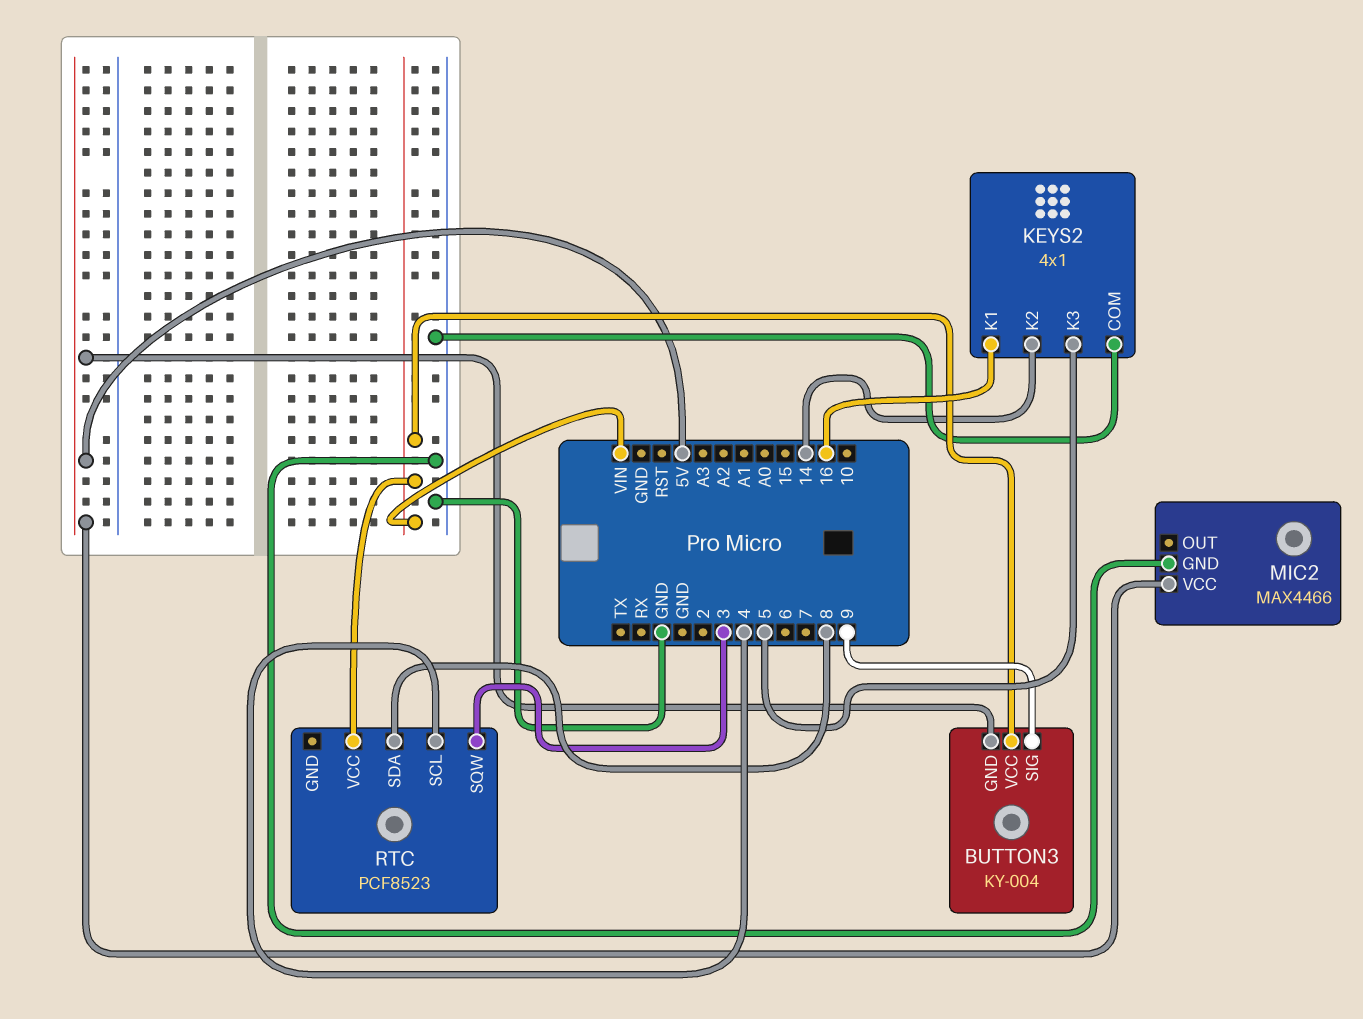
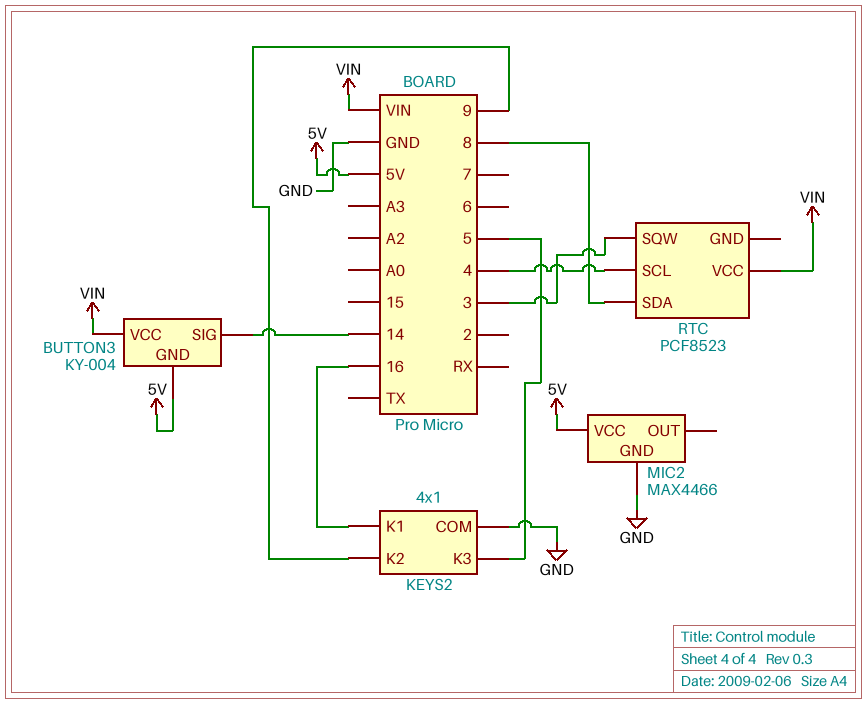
BUTTON3 pin SIG: 9 -> 14
KEYS2 pin K2: 14 -> 9

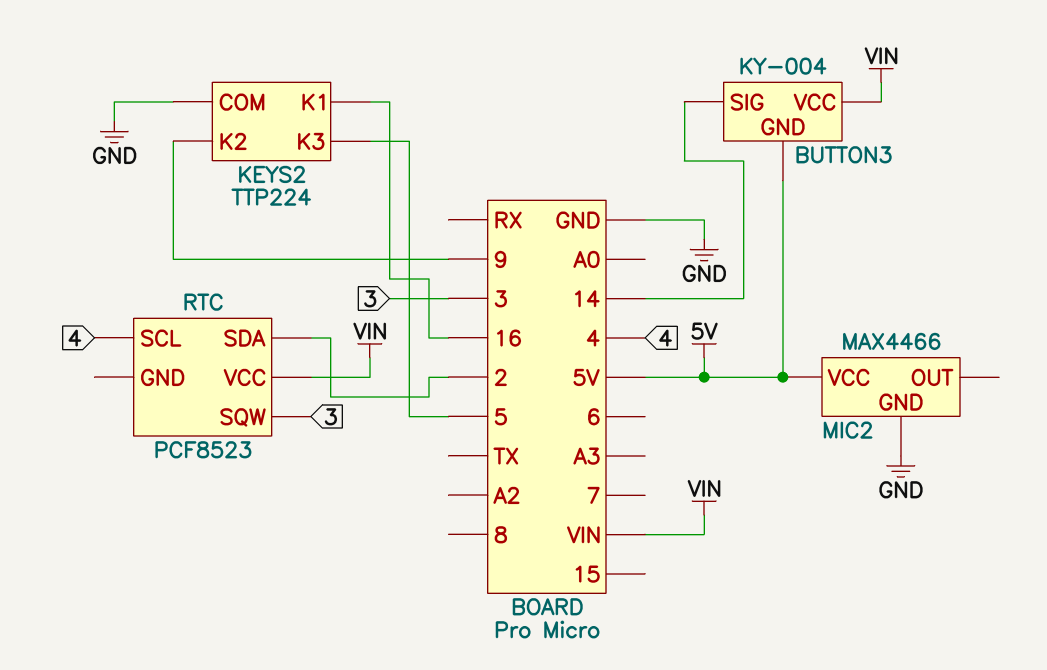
KEYS2: 4x1 -> TTP224
RTC pin SDA: 8 -> 2

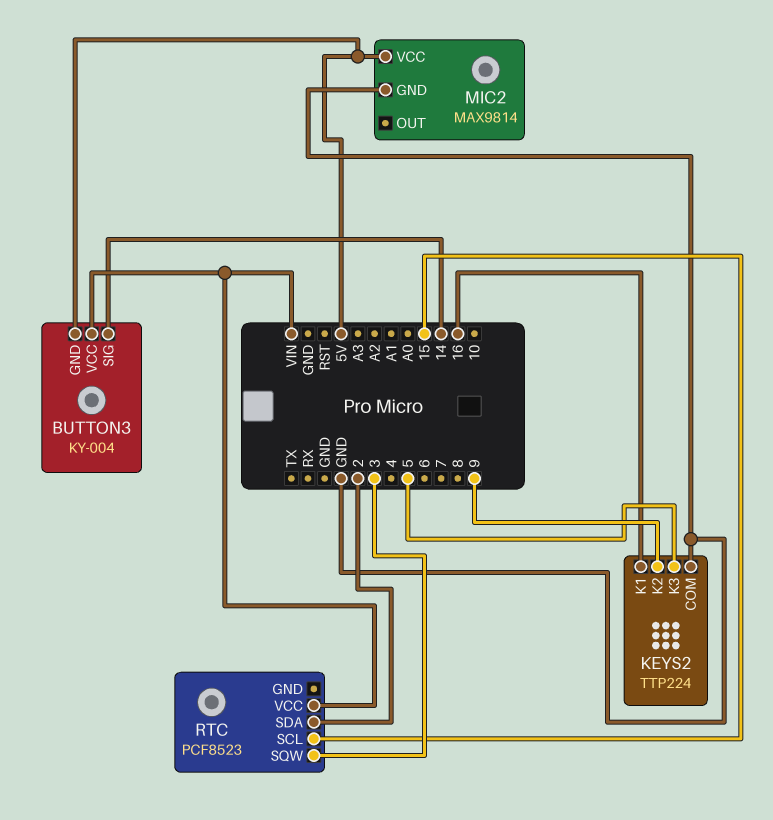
MIC2: MAX4466 -> MAX9814
RTC pin SCL: 4 -> 15

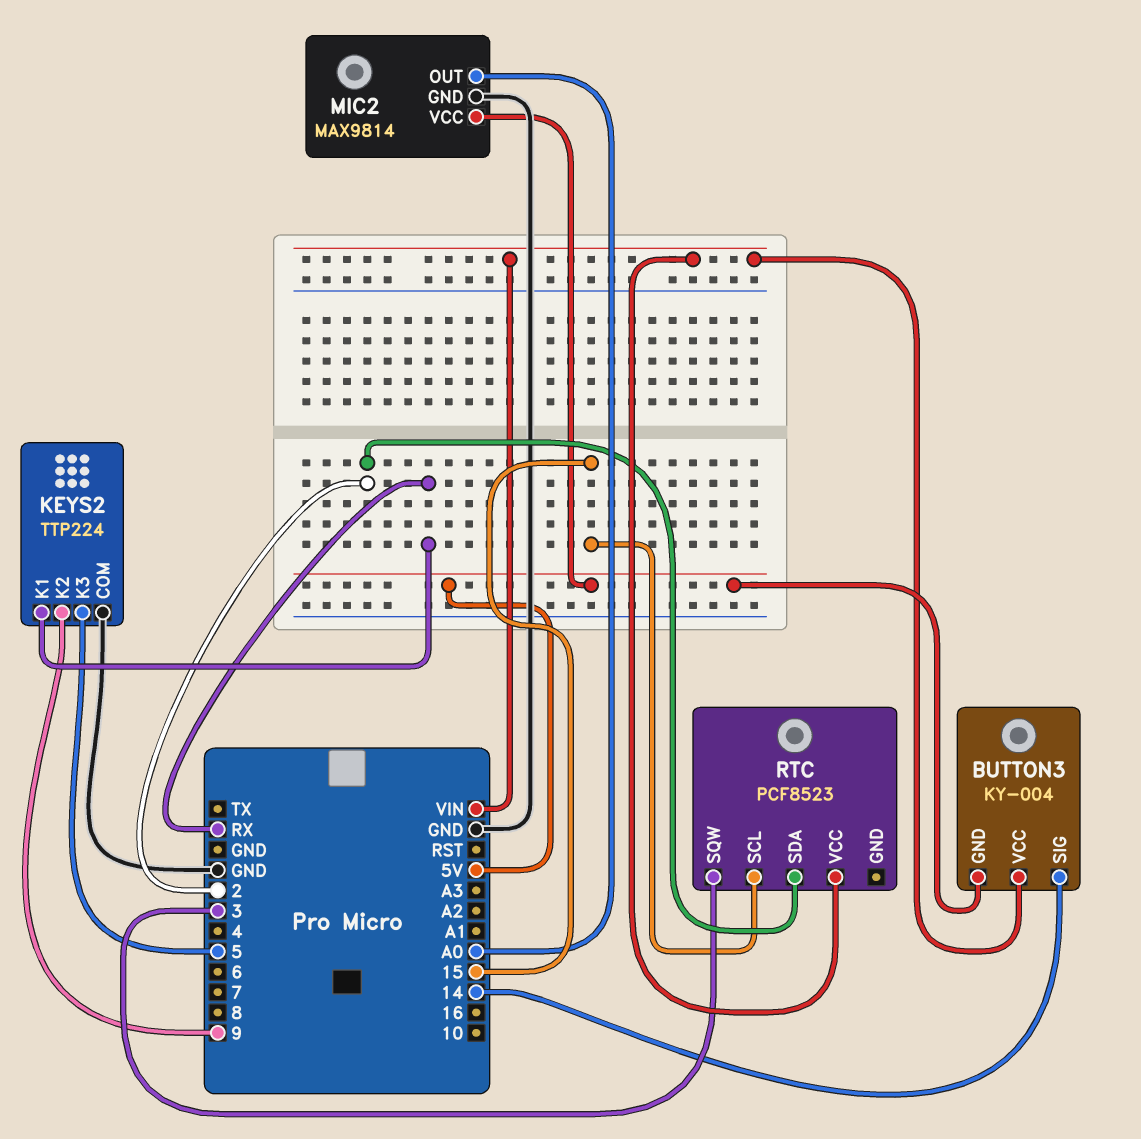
KEYS2 pin K1: 16 -> RX
MIC2 pin OUT: none -> A0

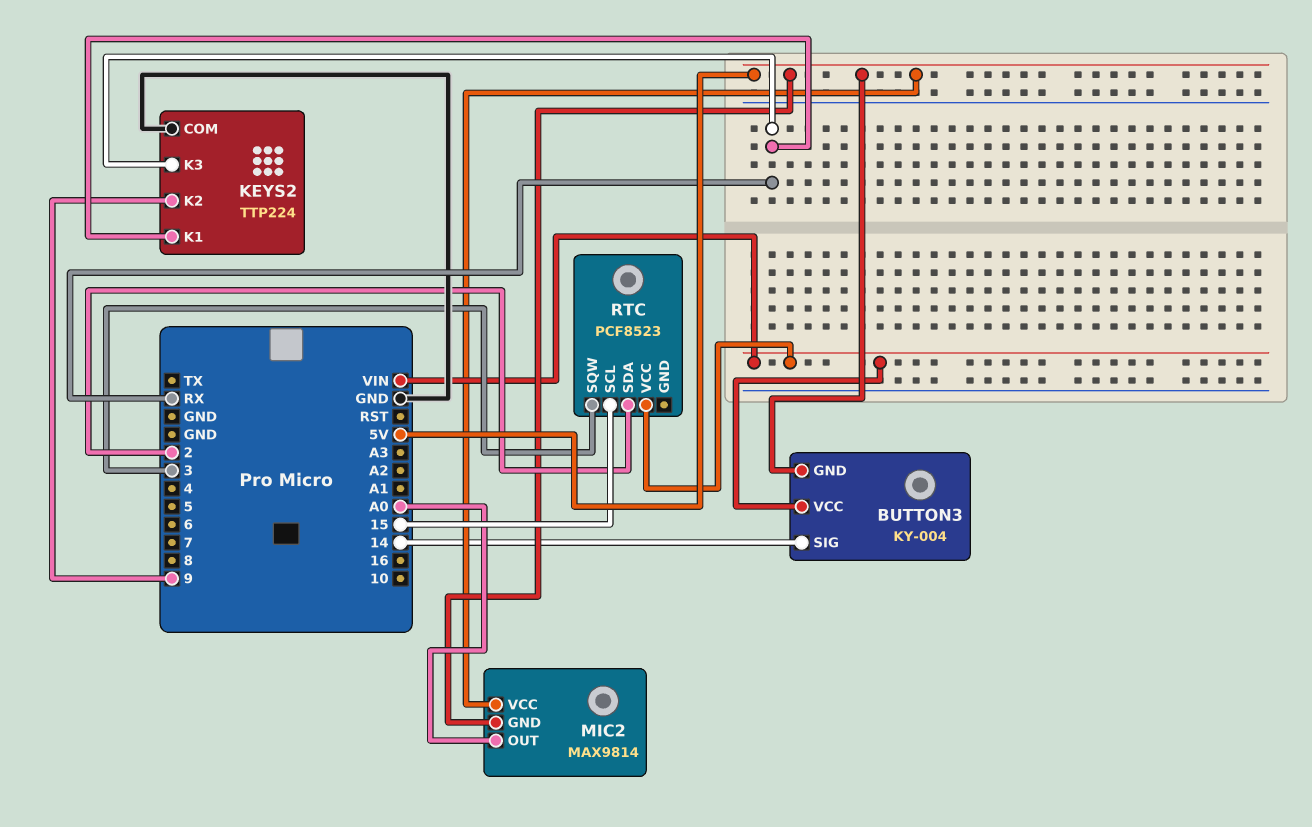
KEYS2 pin K3: 5 -> RX
MIC2 pin GND: GND -> 5V

